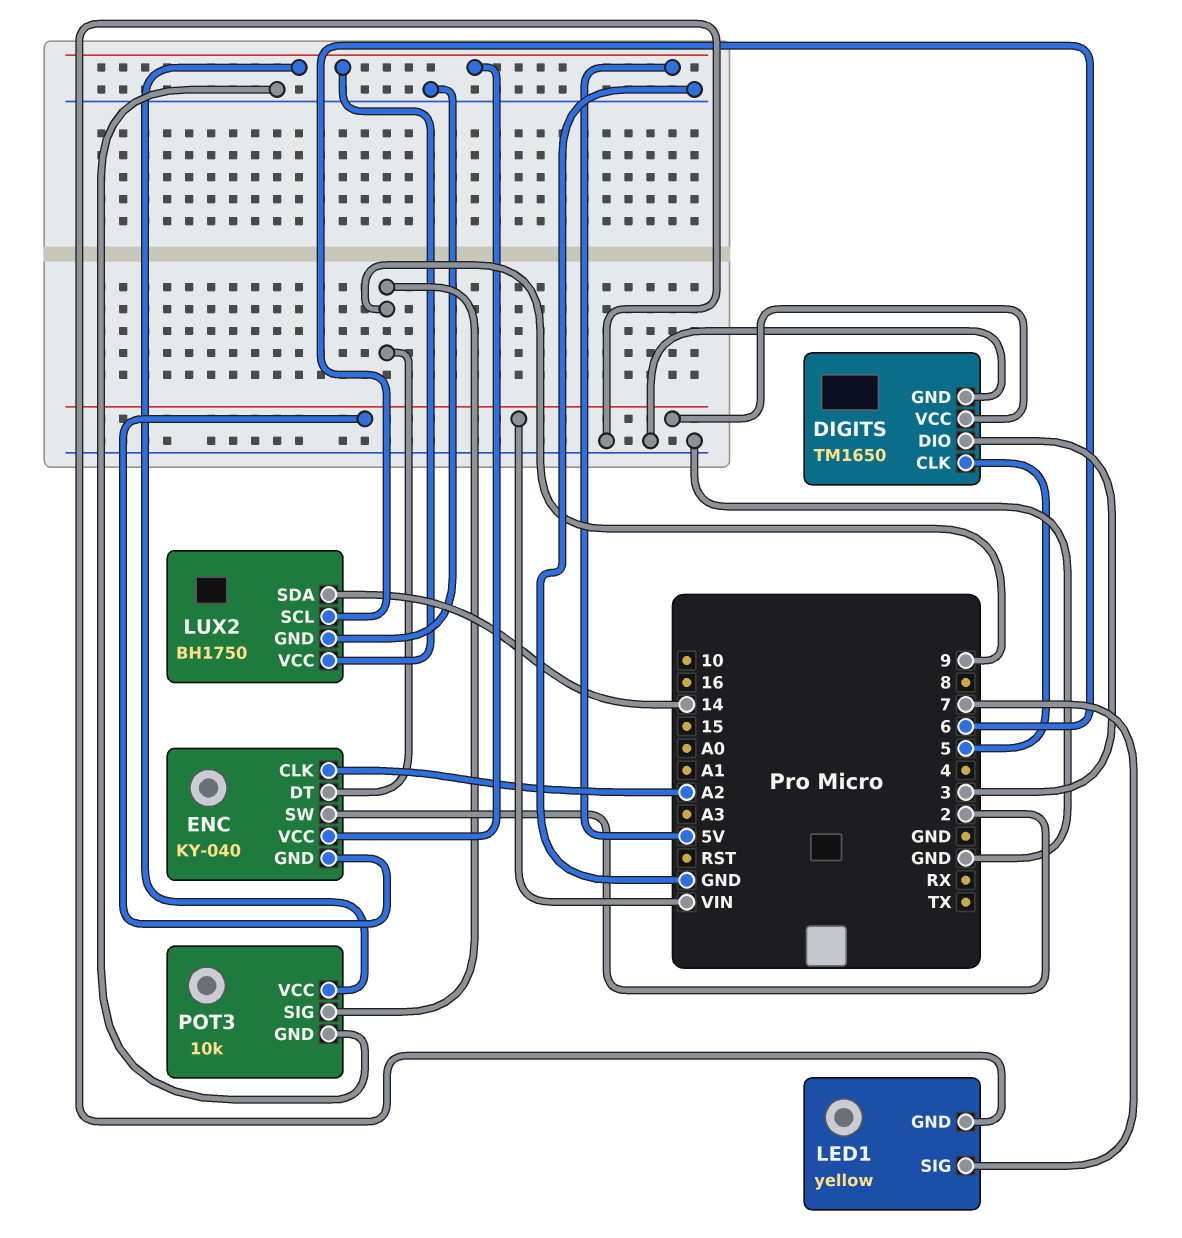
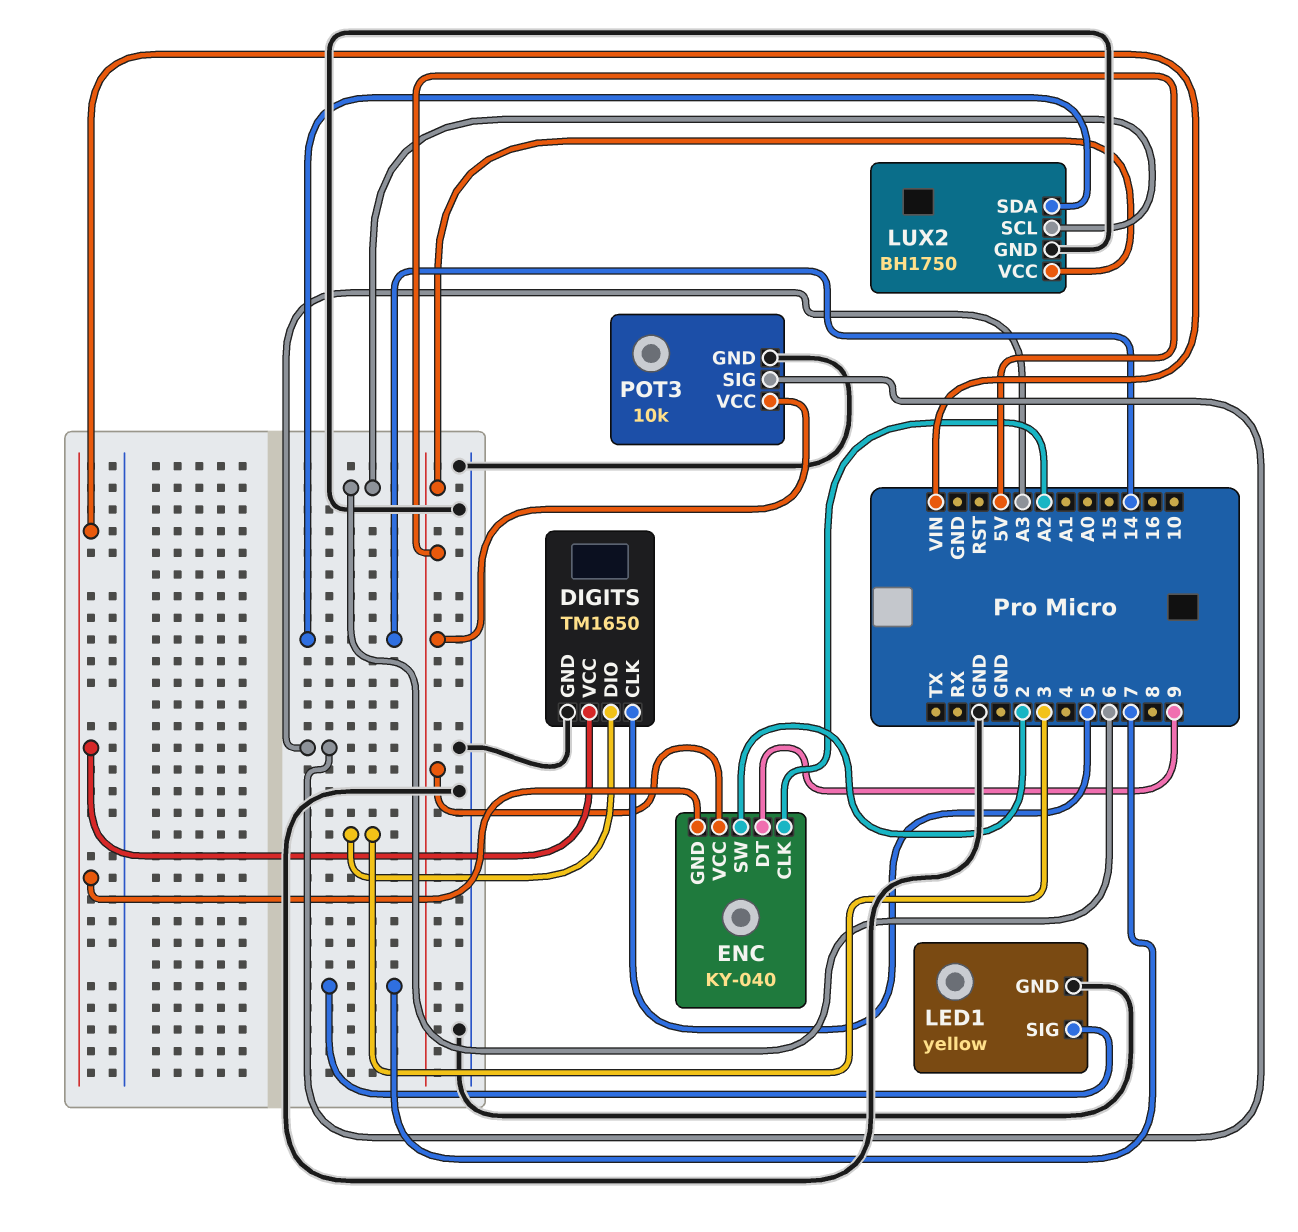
POT3 pin SIG: 9 -> A3

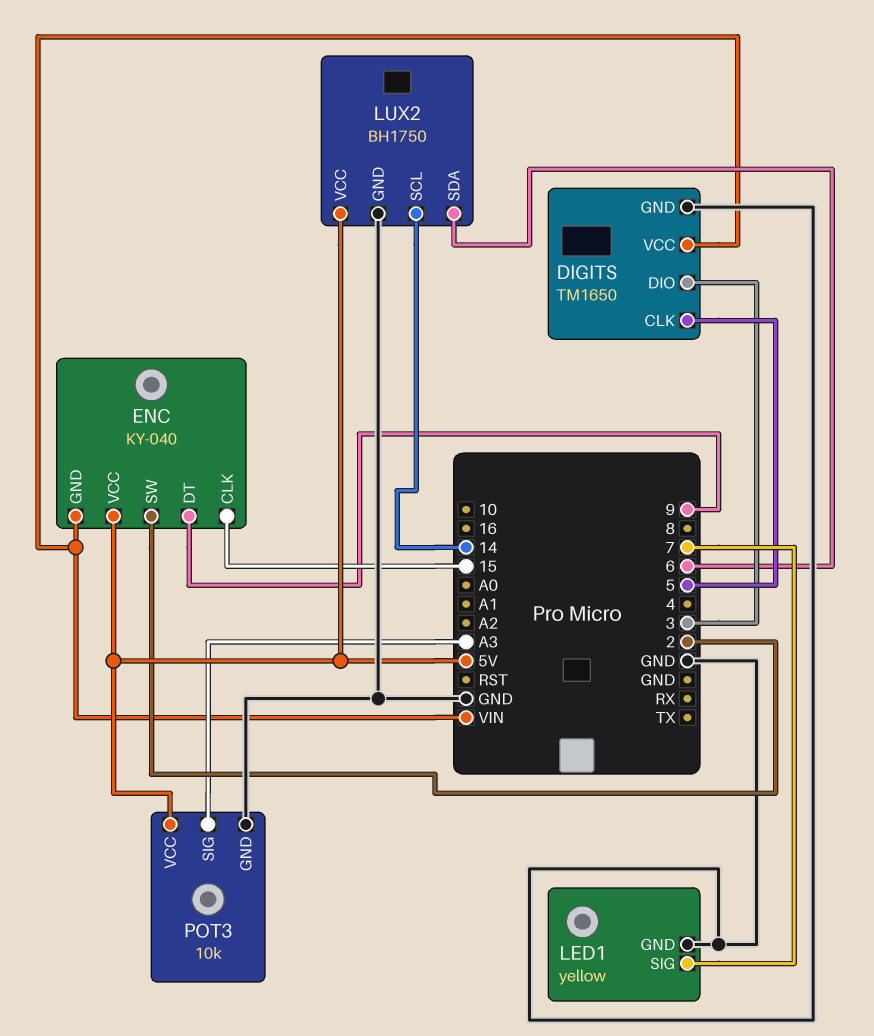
ENC pin CLK: A2 -> 15
LUX2 pin SCL: 6 -> 14
LUX2 pin SDA: 14 -> 6

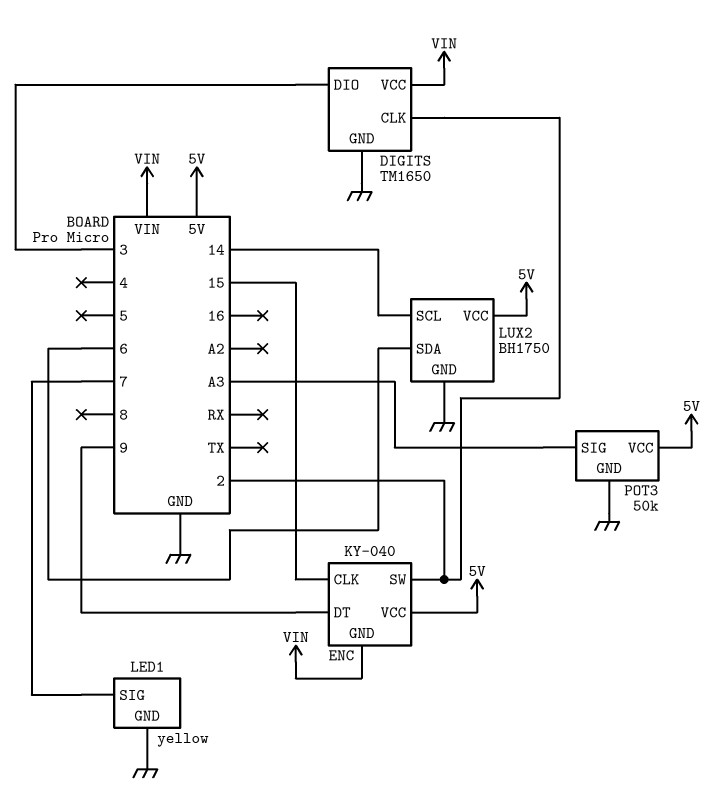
DIGITS pin CLK: 5 -> 2
POT3: 10k -> 50k

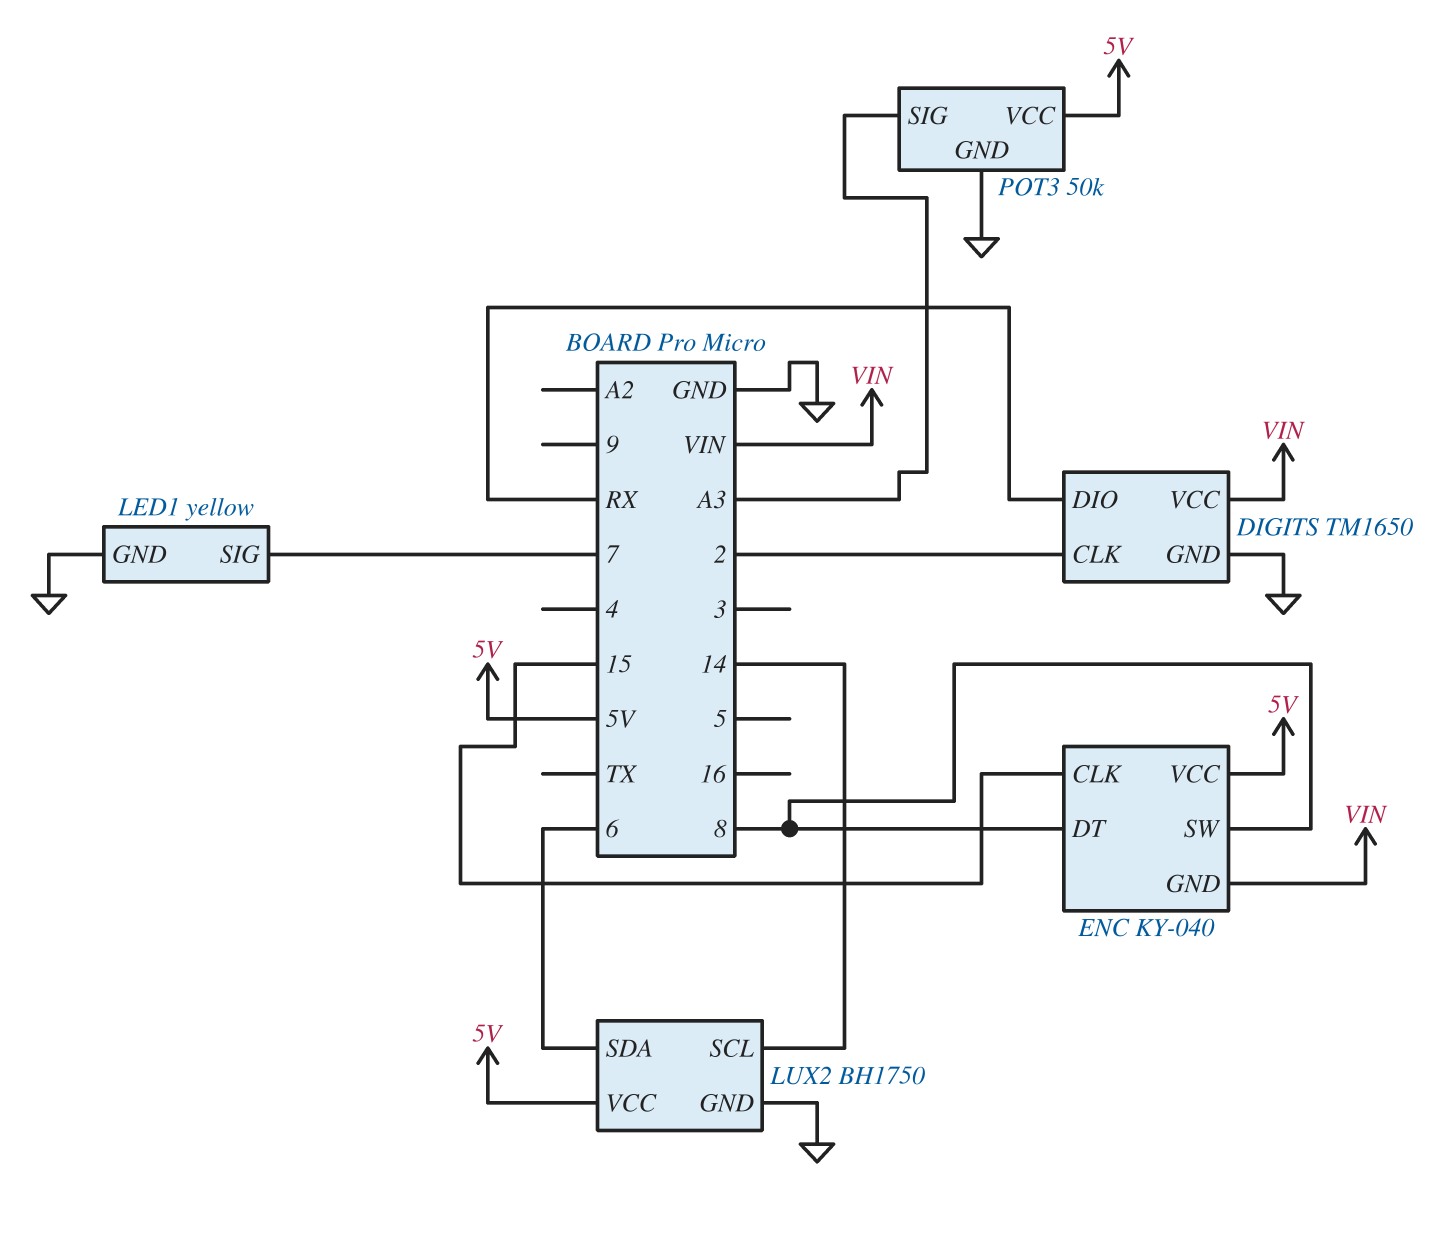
DIGITS pin DIO: 3 -> RX
ENC pin DT: 9 -> 8
ENC pin SW: 2 -> 8

